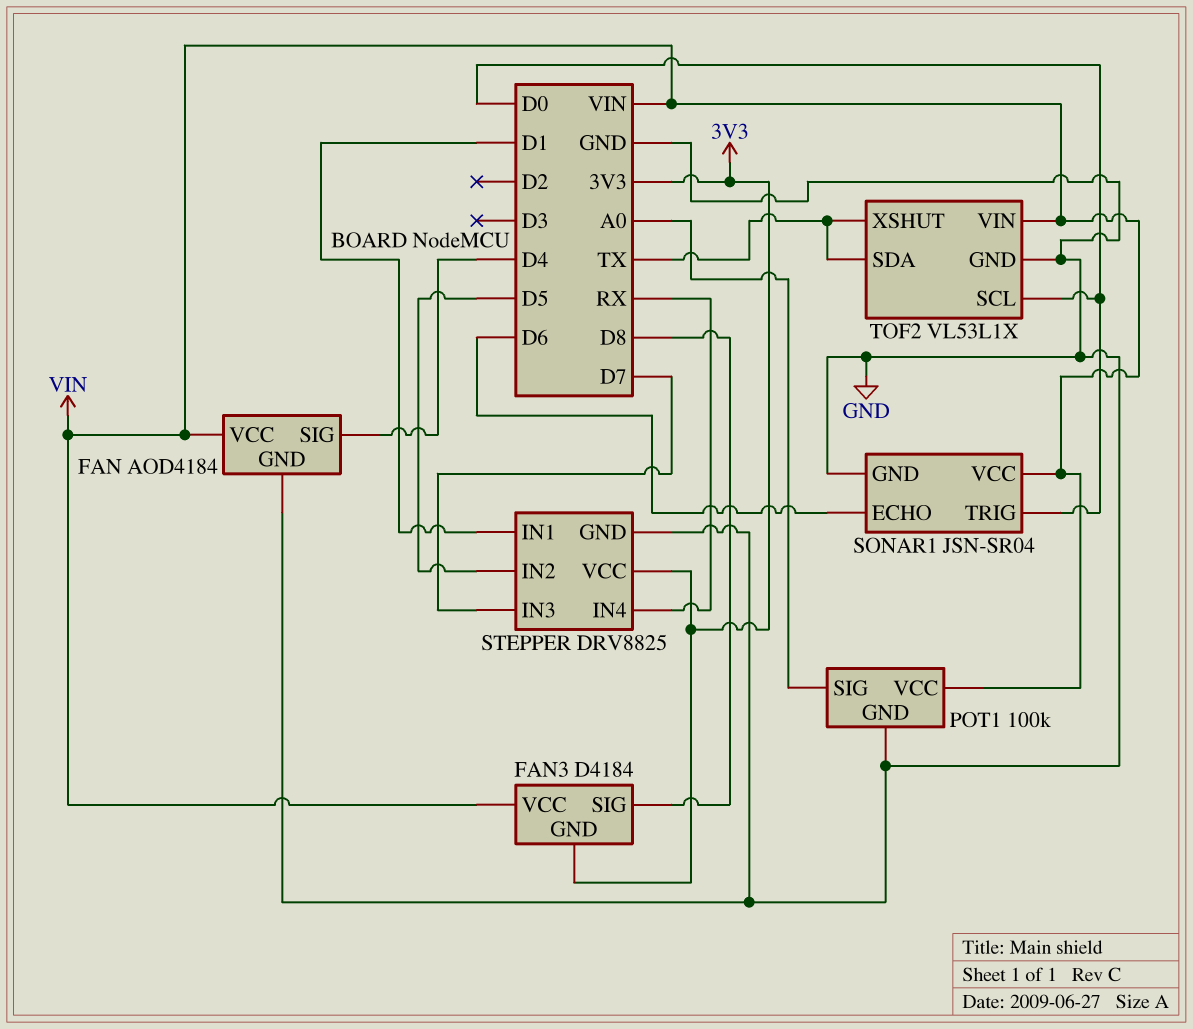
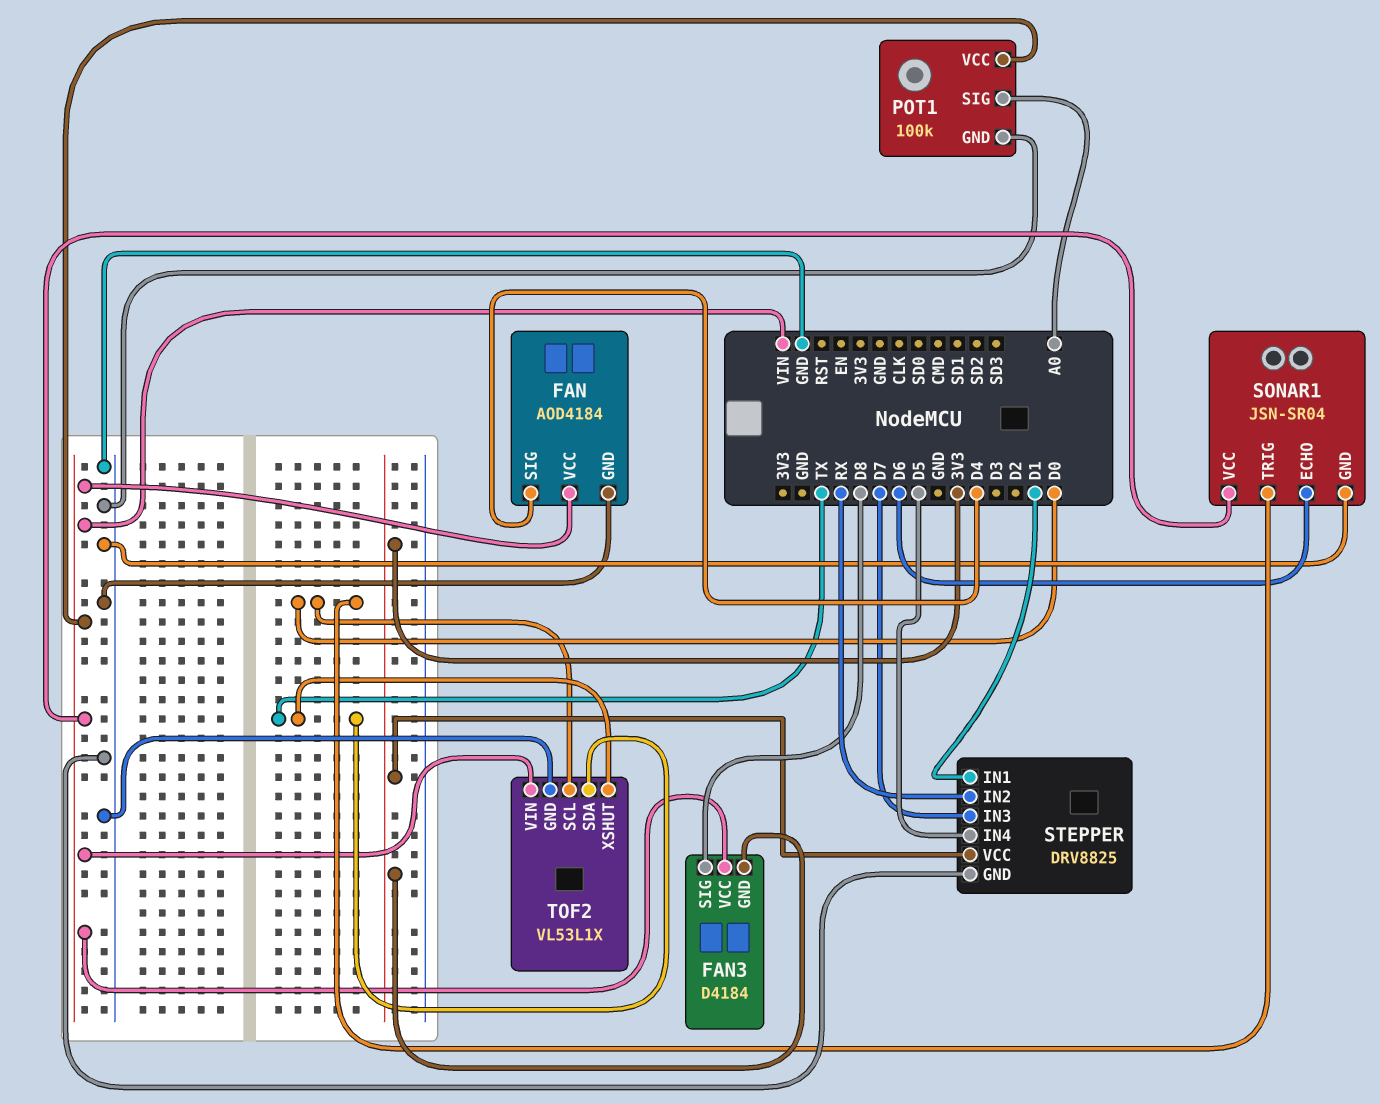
STEPPER pin IN2: D5 -> RX
STEPPER pin IN4: RX -> D5

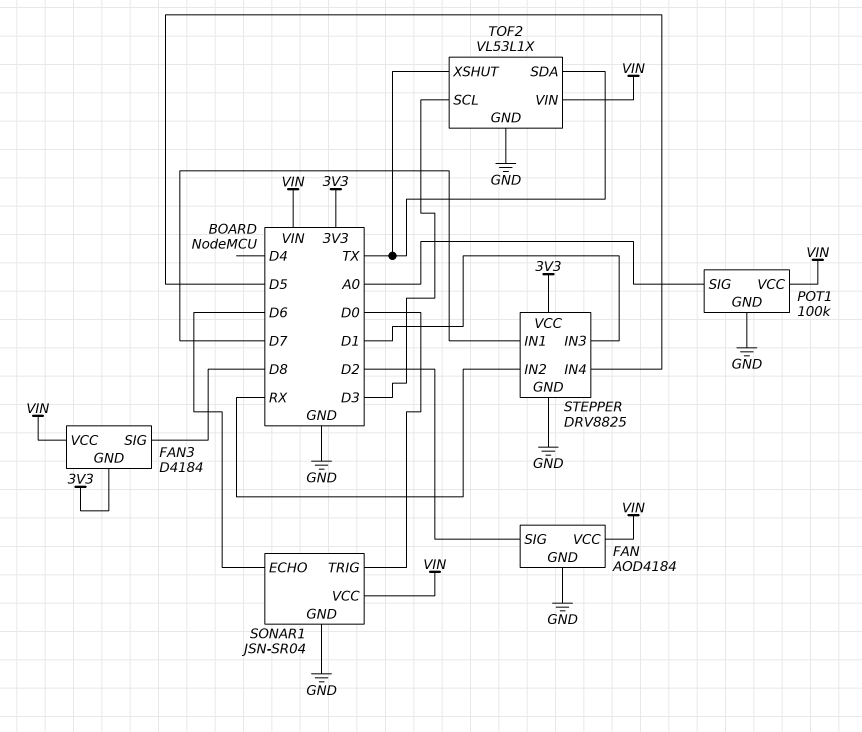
FAN pin SIG: D4 -> D2
STEPPER pin IN1: D1 -> D7
STEPPER pin IN3: D7 -> D1
TOF2 pin SCL: D0 -> D3

